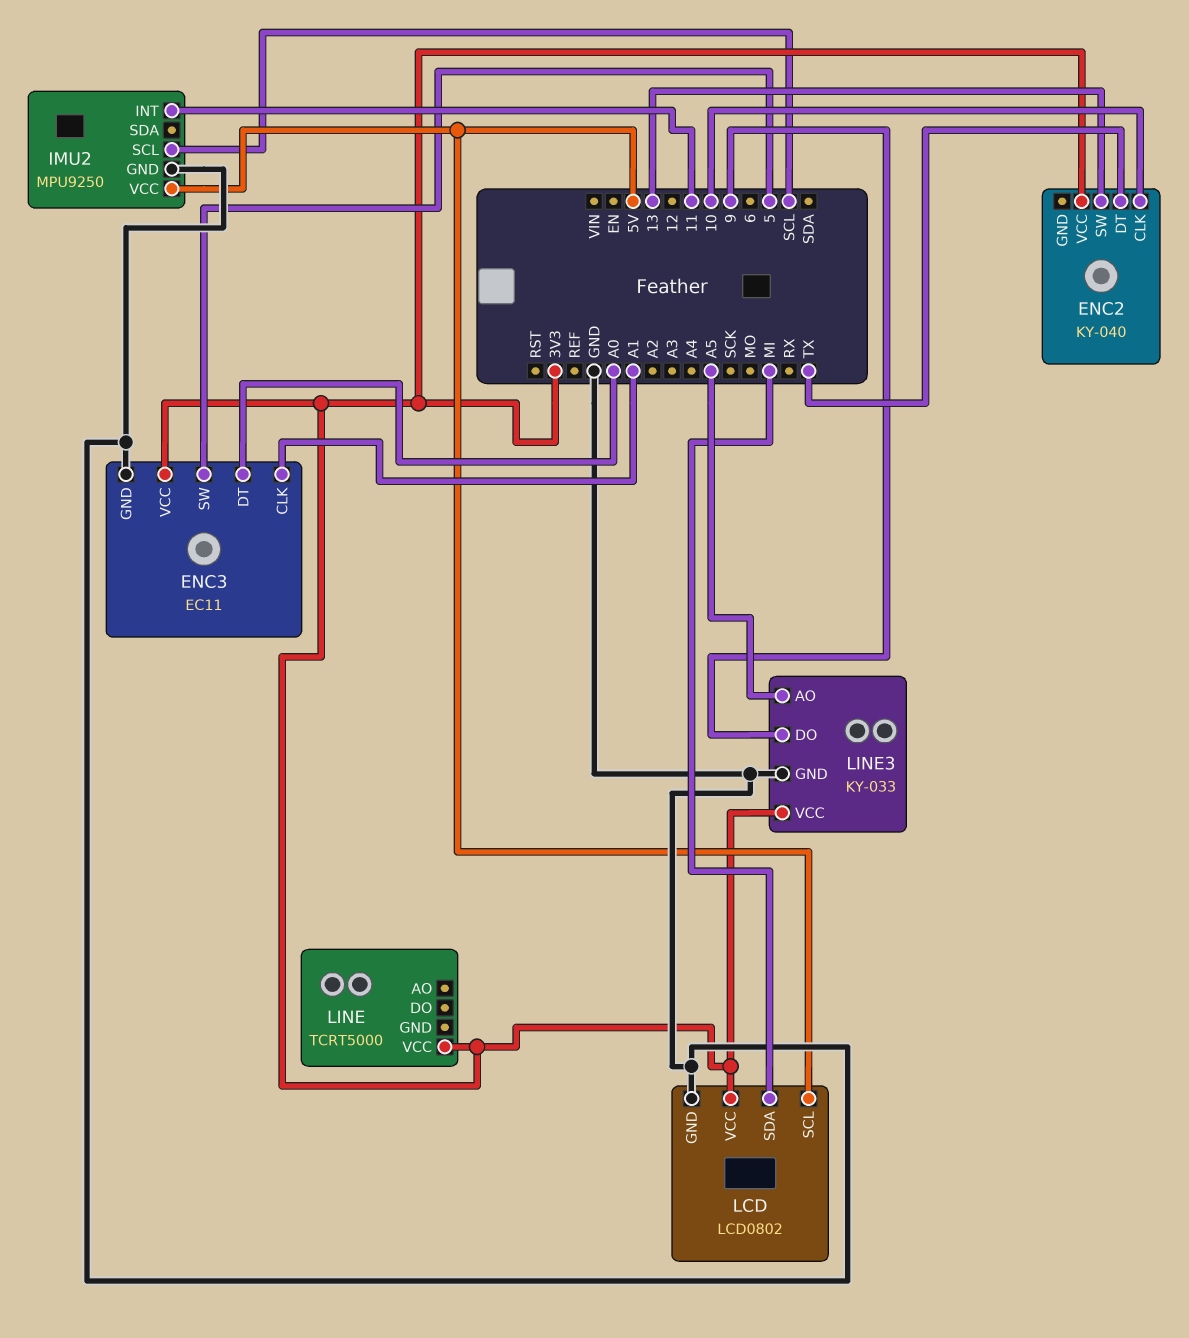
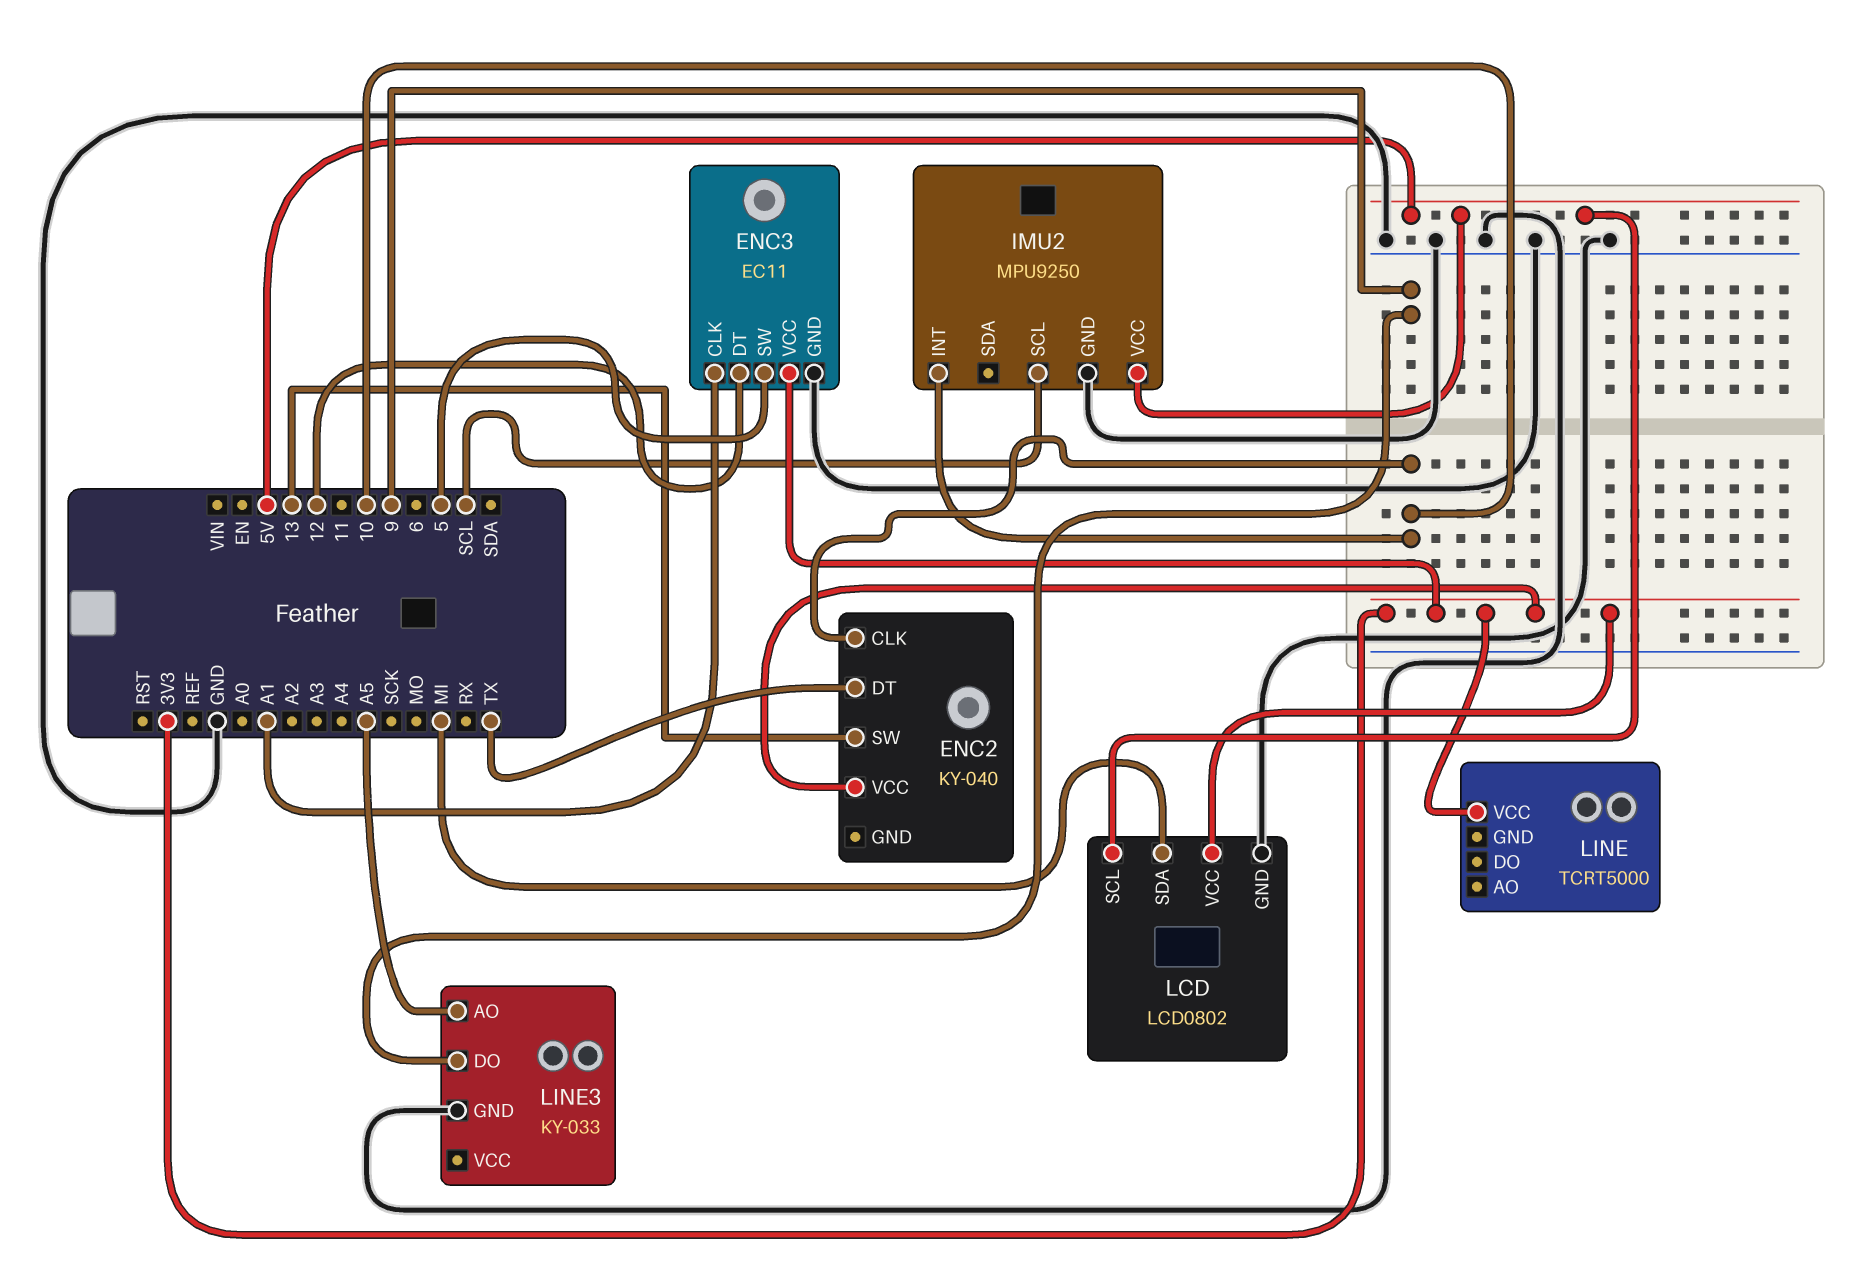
ENC3 pin DT: A0 -> 12
IMU2 pin INT: 11 -> 10
LINE3 pin VCC: 3V3 -> none

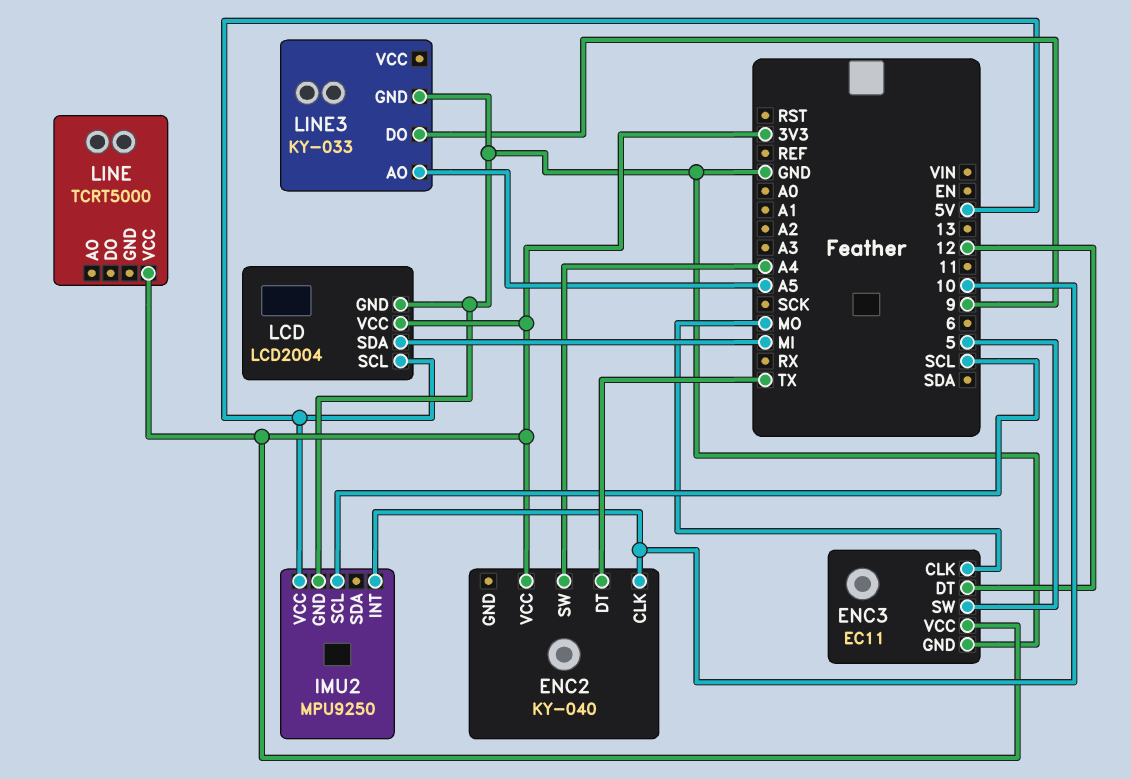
ENC2 pin SW: 13 -> A4
ENC3 pin CLK: A1 -> MO
LCD: LCD0802 -> LCD2004

